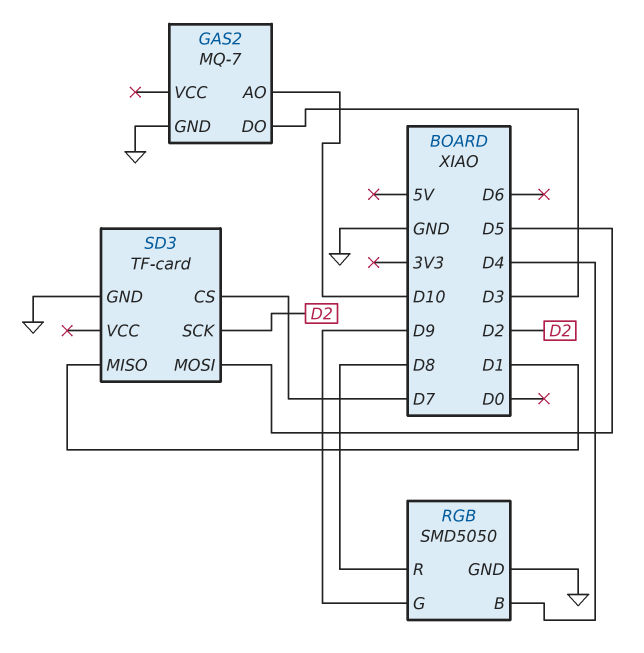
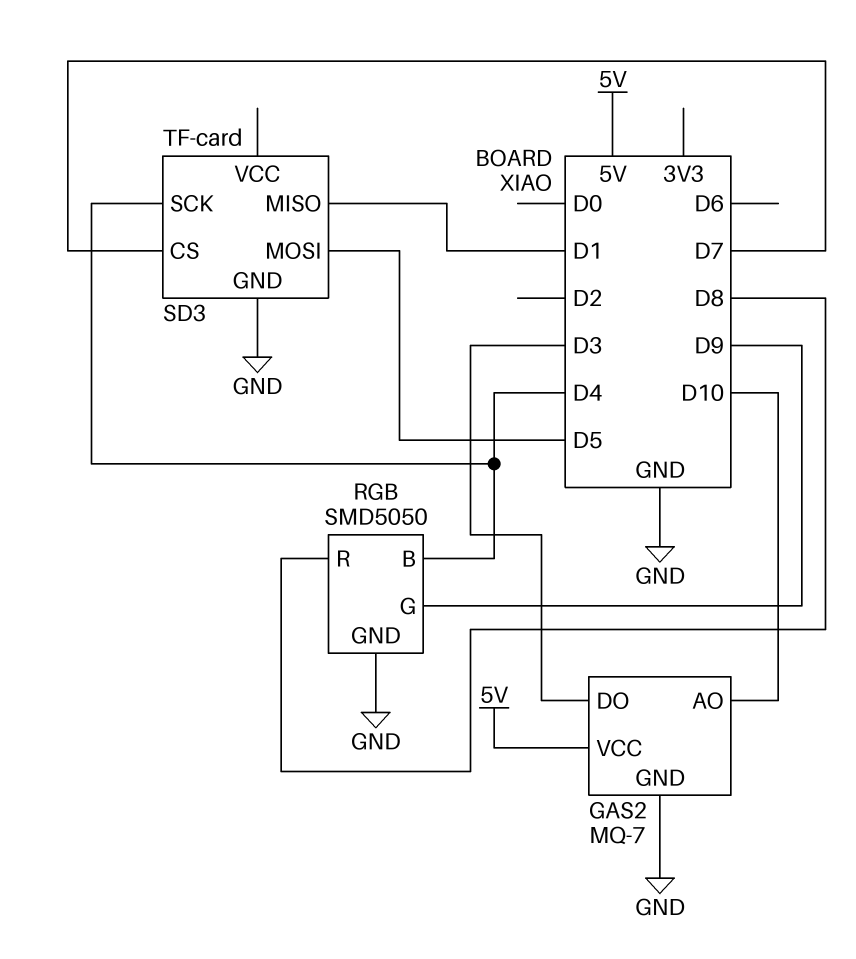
GAS2 pin VCC: none -> 5V
SD3 pin SCK: D2 -> D4

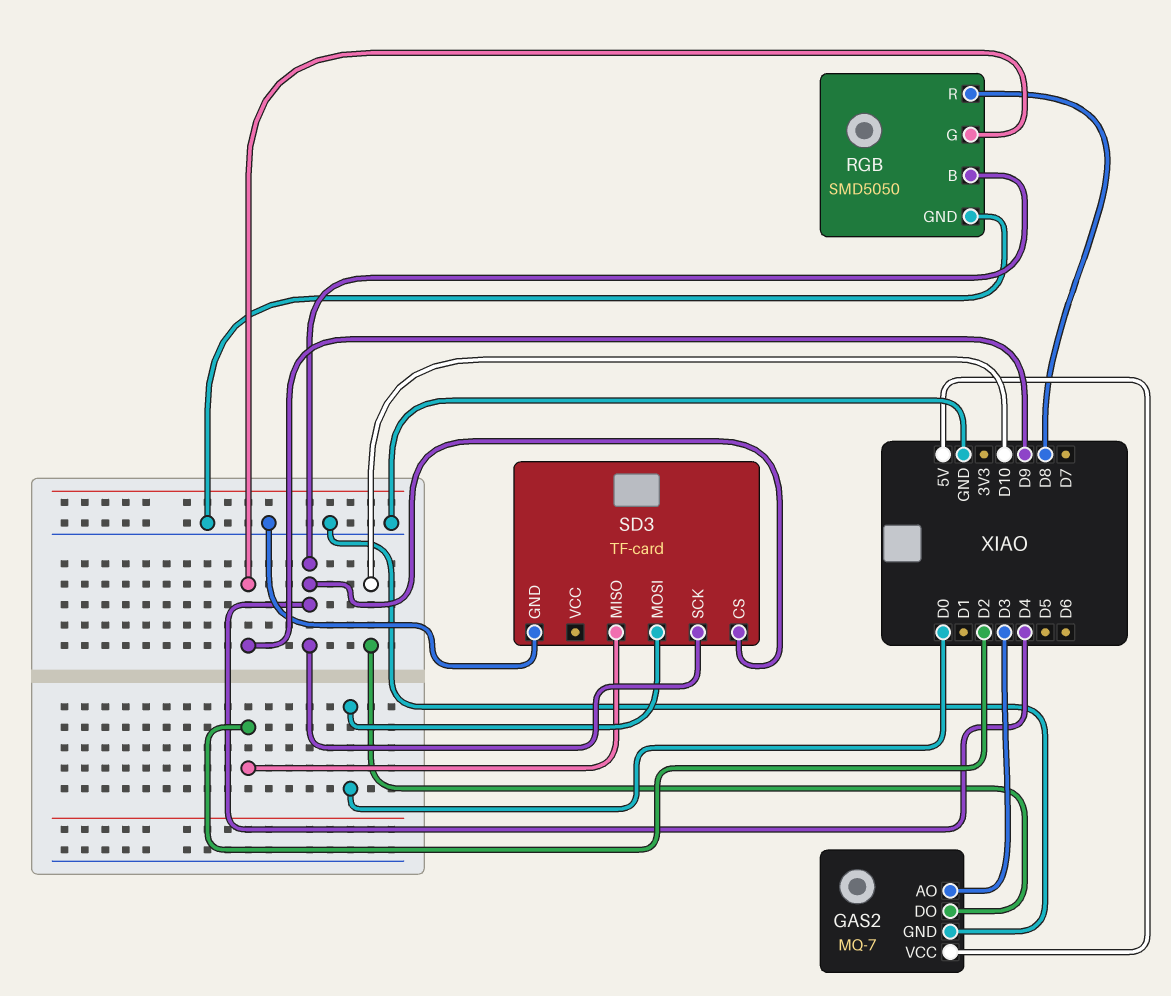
GAS2 pin AO: D10 -> D3
GAS2 pin DO: D3 -> D10
SD3 pin CS: D7 -> D4
SD3 pin MISO: D1 -> D2
SD3 pin MOSI: D5 -> D0

